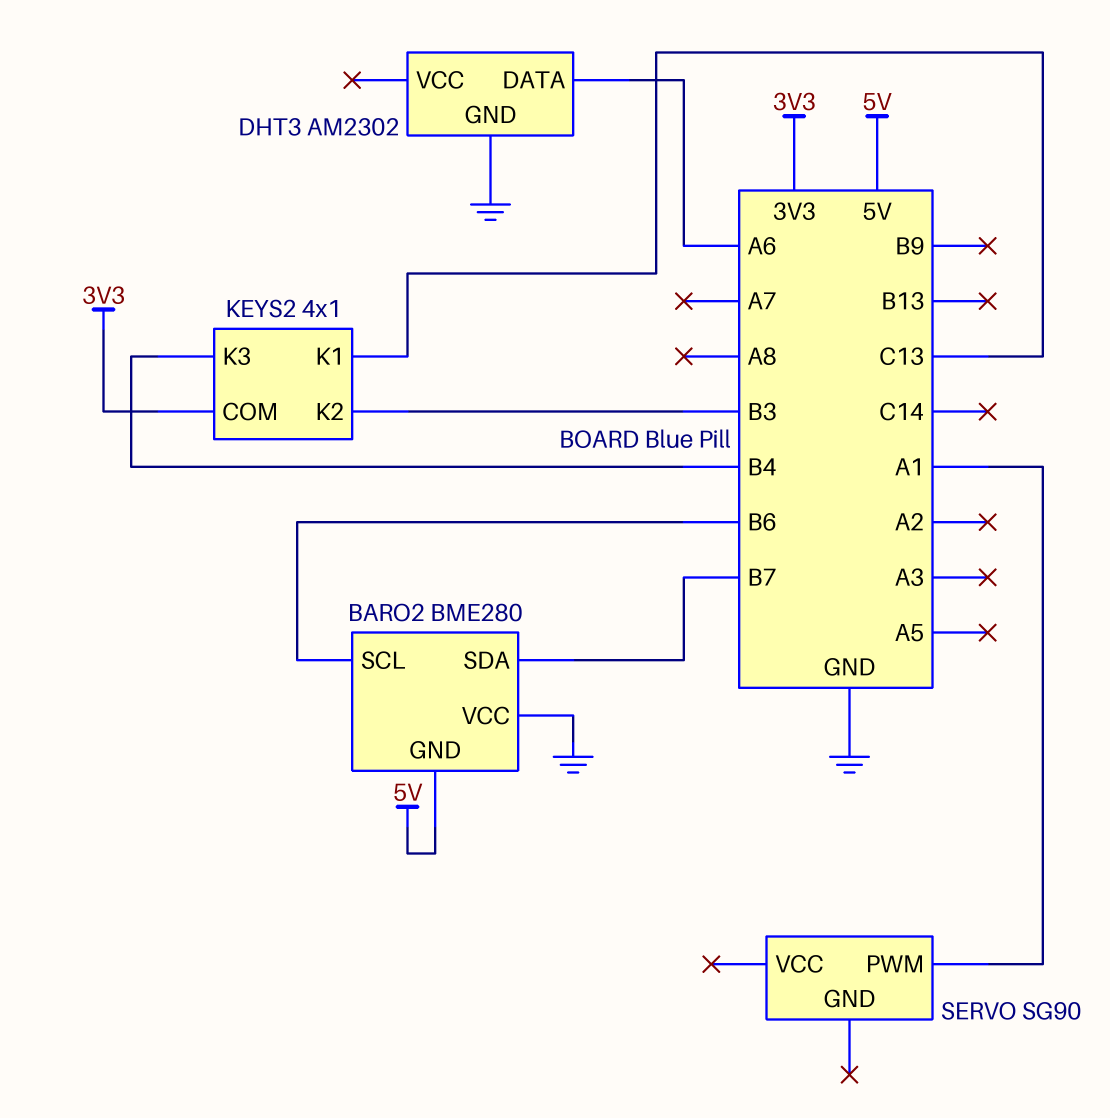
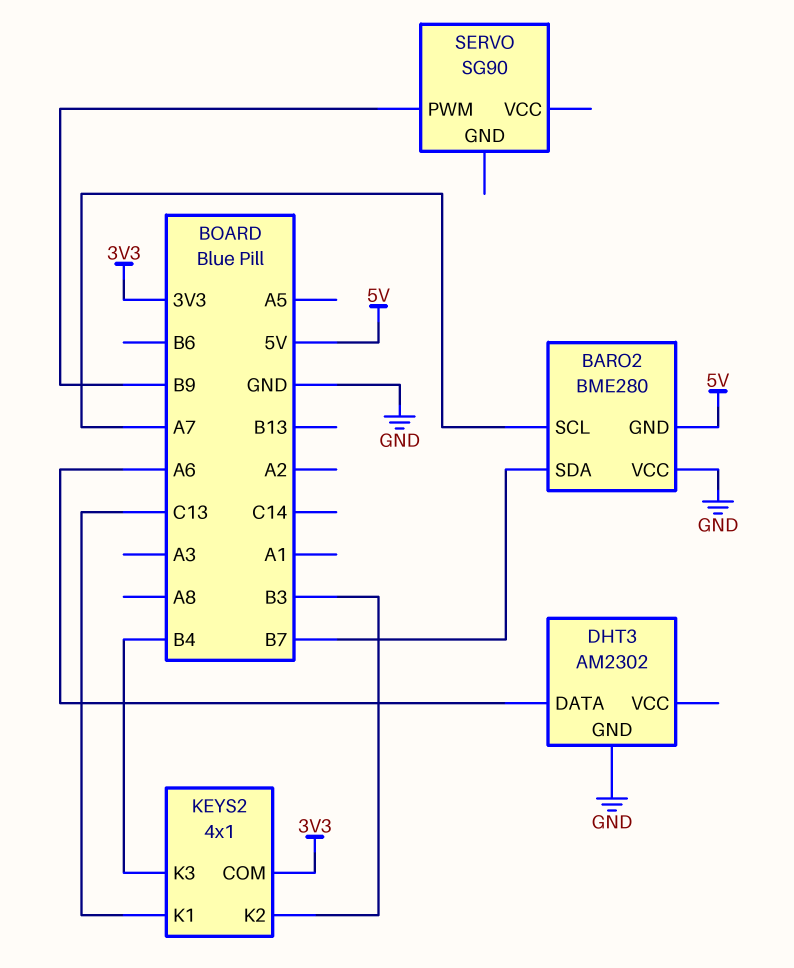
BARO2 pin SCL: B6 -> A7
SERVO pin PWM: A1 -> B9

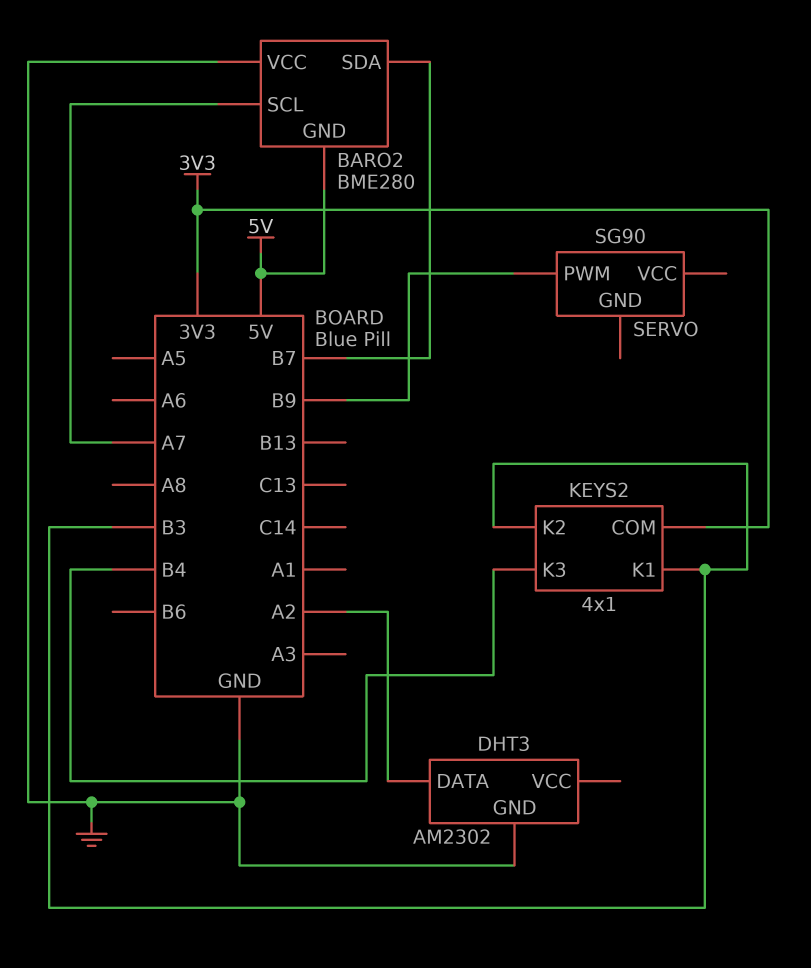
DHT3 pin DATA: A6 -> A2
KEYS2 pin K1: C13 -> B3

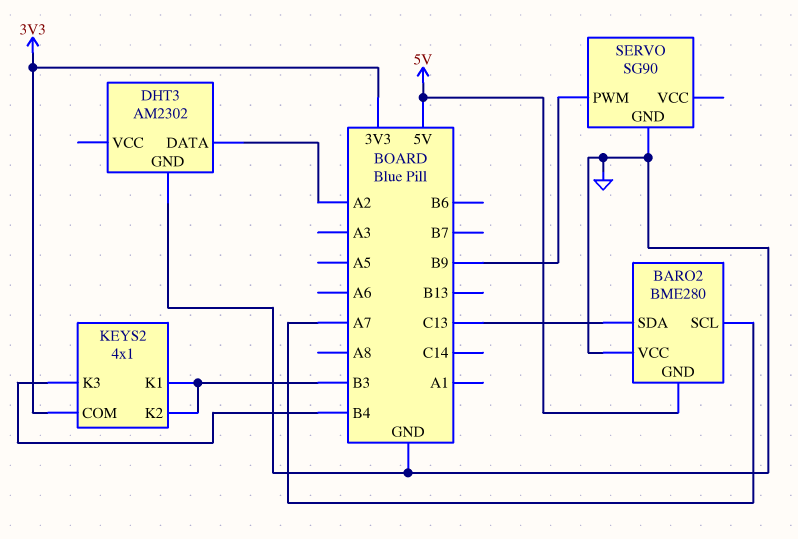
BARO2 pin SDA: B7 -> C13
SERVO pin GND: none -> GND

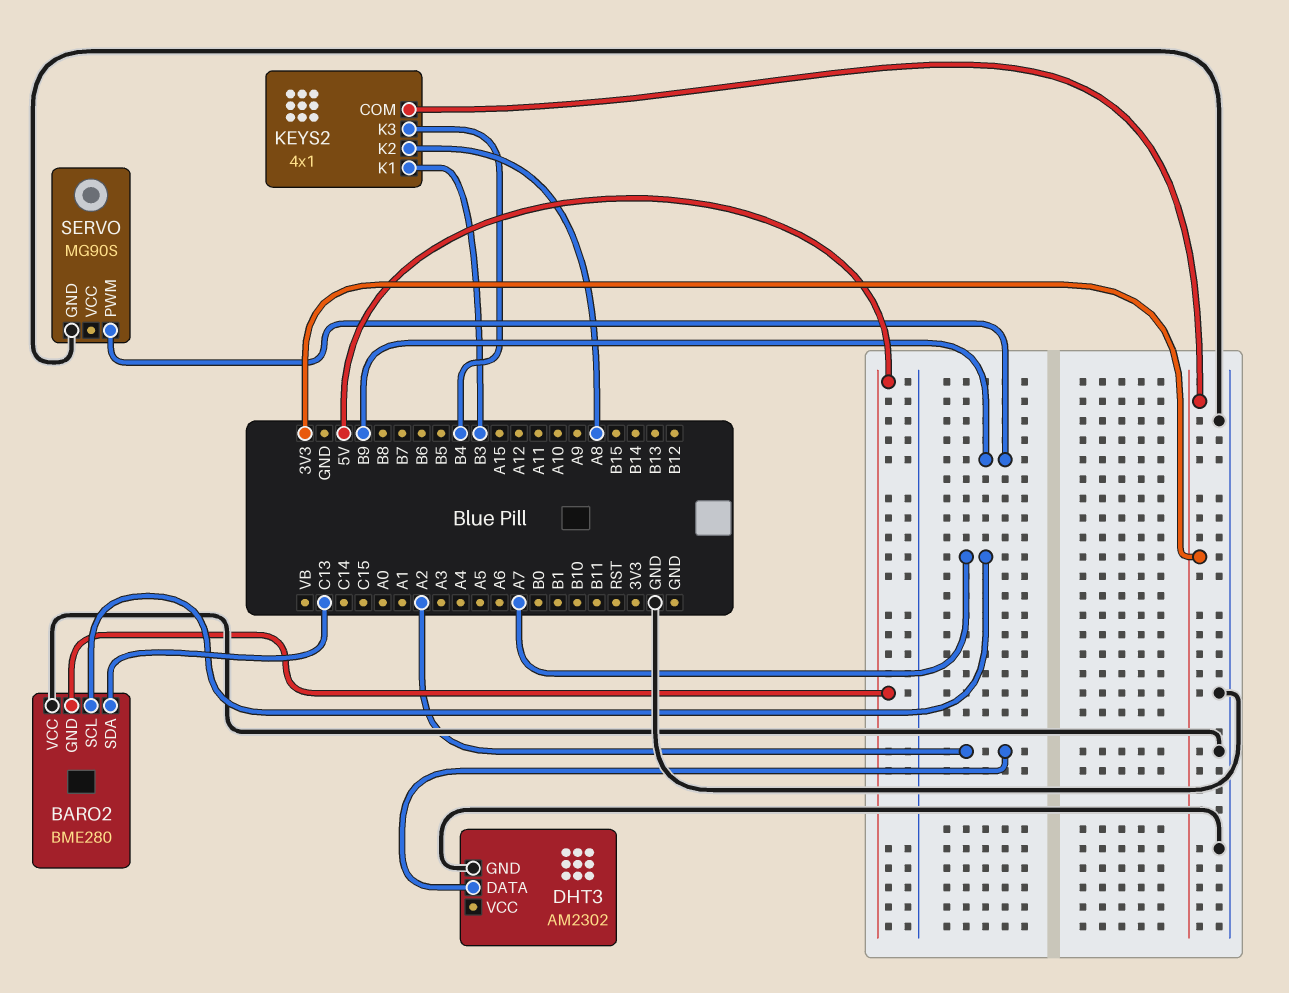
KEYS2 pin K2: B3 -> A8
SERVO: SG90 -> MG90S

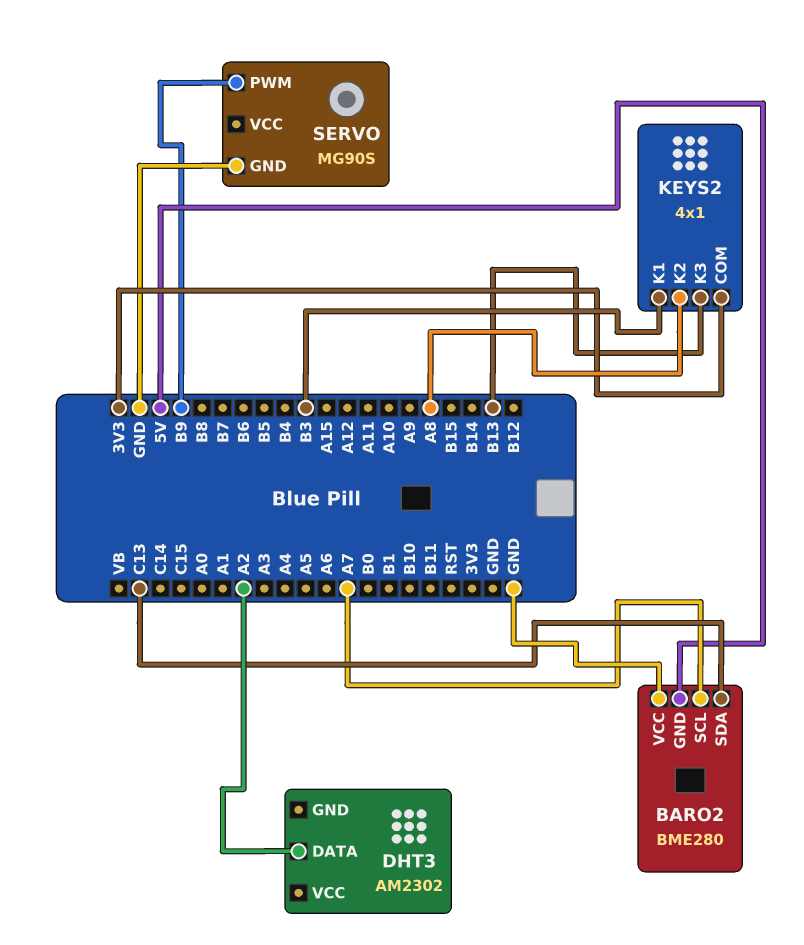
DHT3 pin GND: GND -> none
KEYS2 pin K3: B4 -> B13

